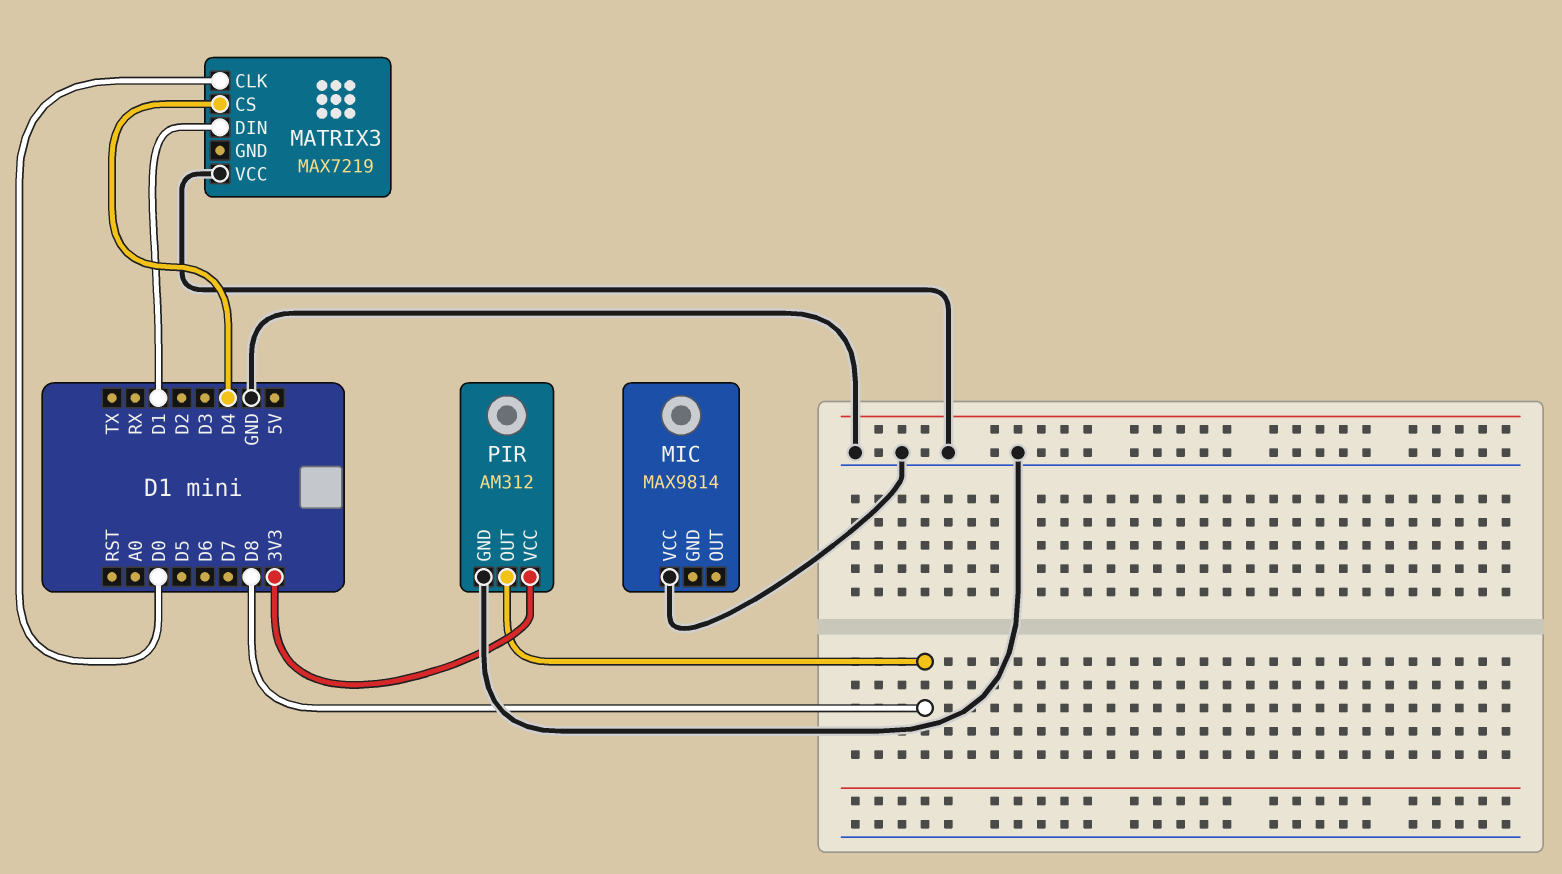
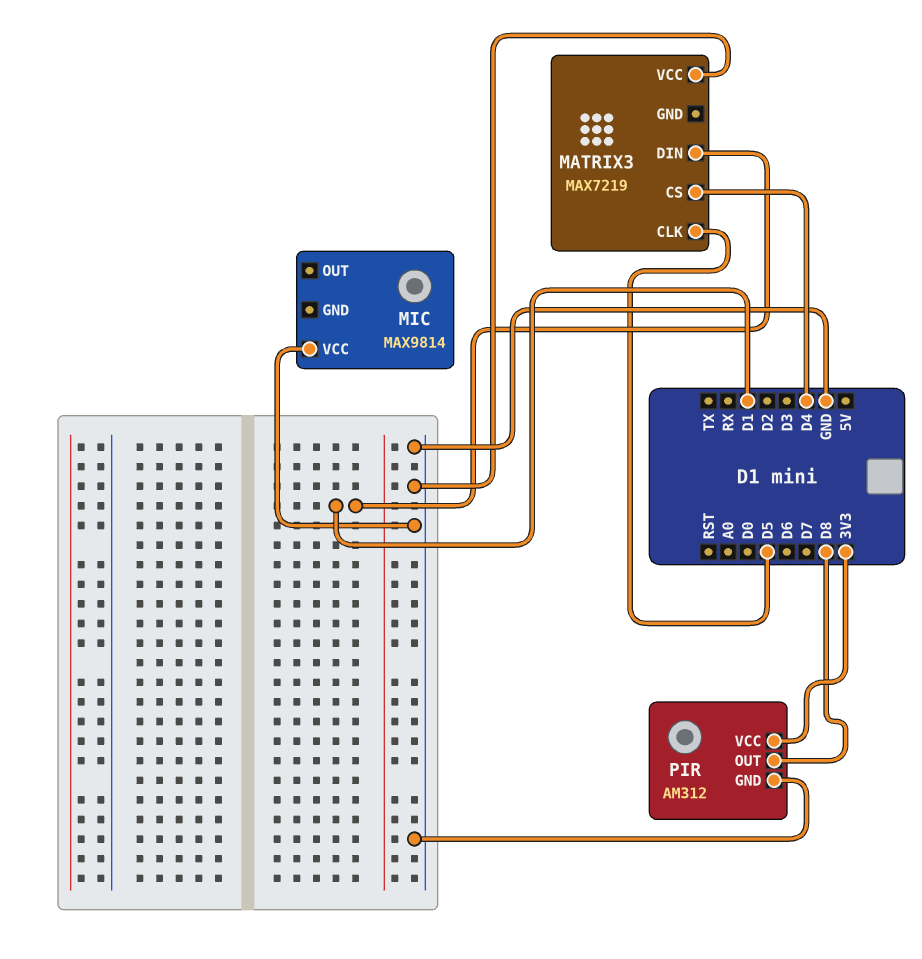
MATRIX3 pin CLK: D0 -> D5

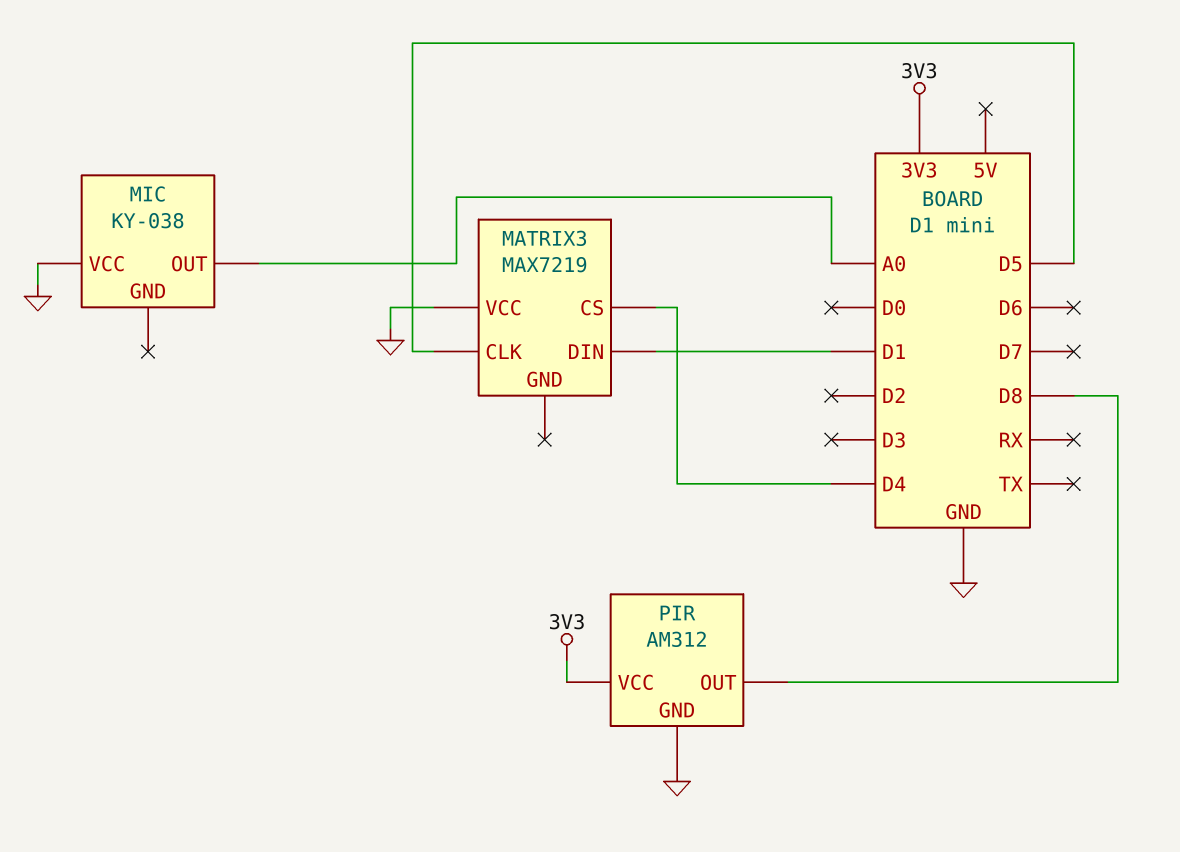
MIC: MAX9814 -> KY-038
MIC pin OUT: none -> A0

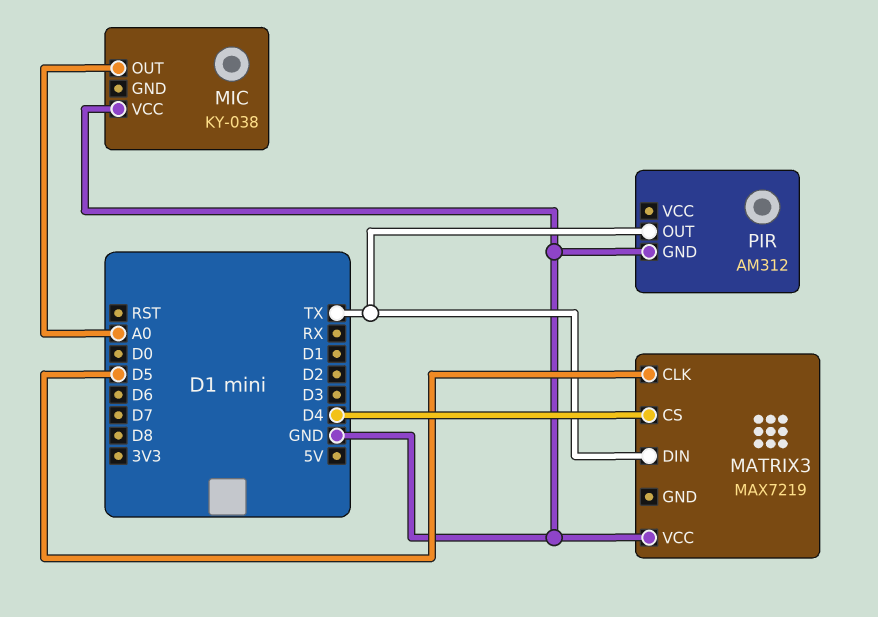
MATRIX3 pin DIN: D1 -> TX
PIR pin OUT: D8 -> TX
PIR pin VCC: 3V3 -> none

